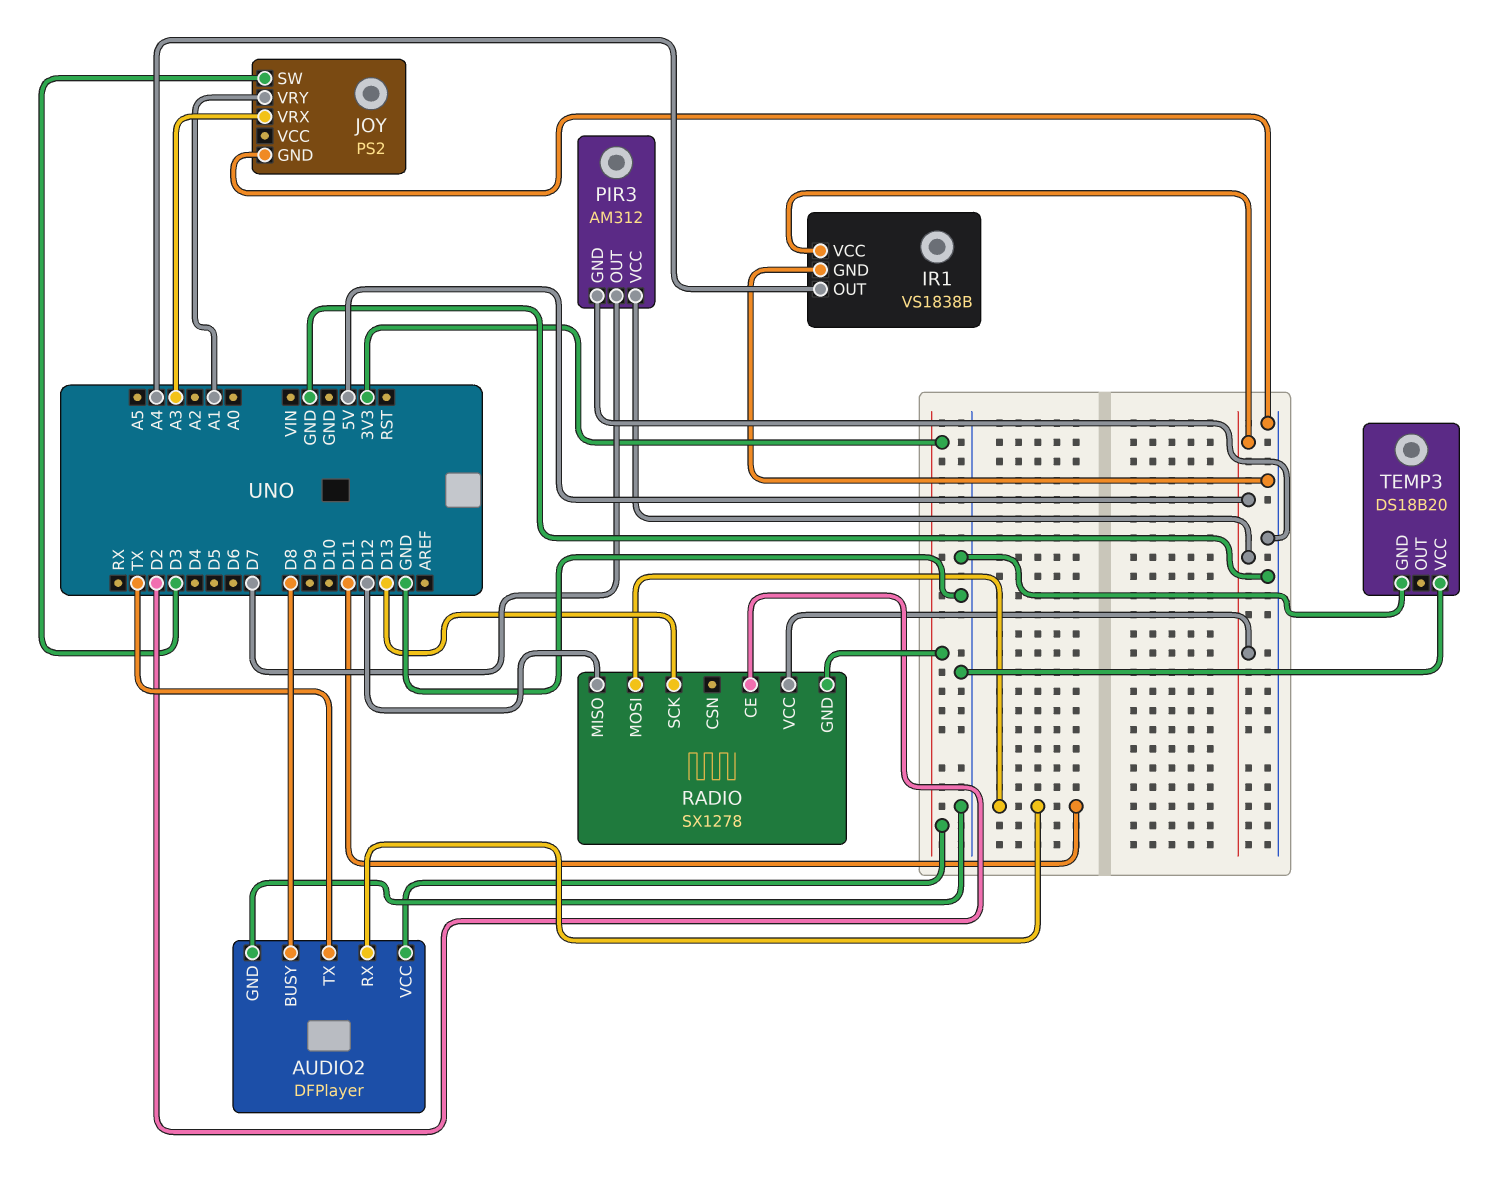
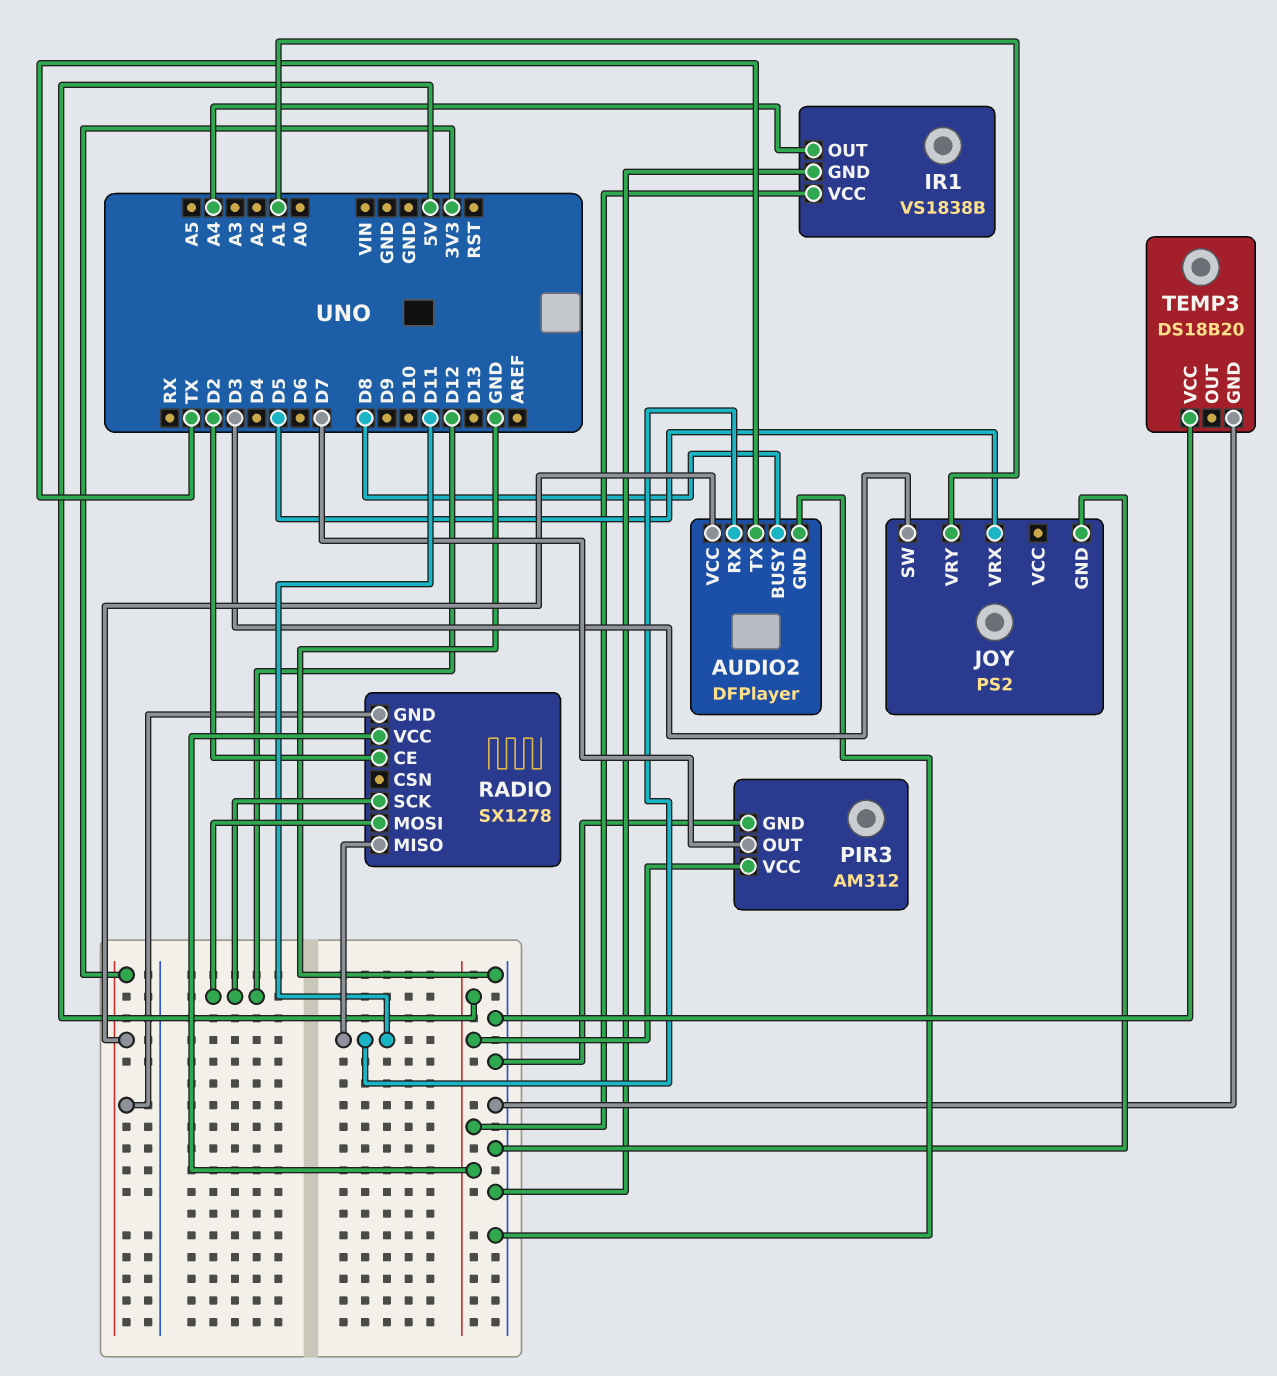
JOY pin VRX: A3 -> D5
RADIO pin MISO: D12 -> D11
RADIO pin MOSI: D11 -> D12
RADIO pin SCK: D13 -> D12

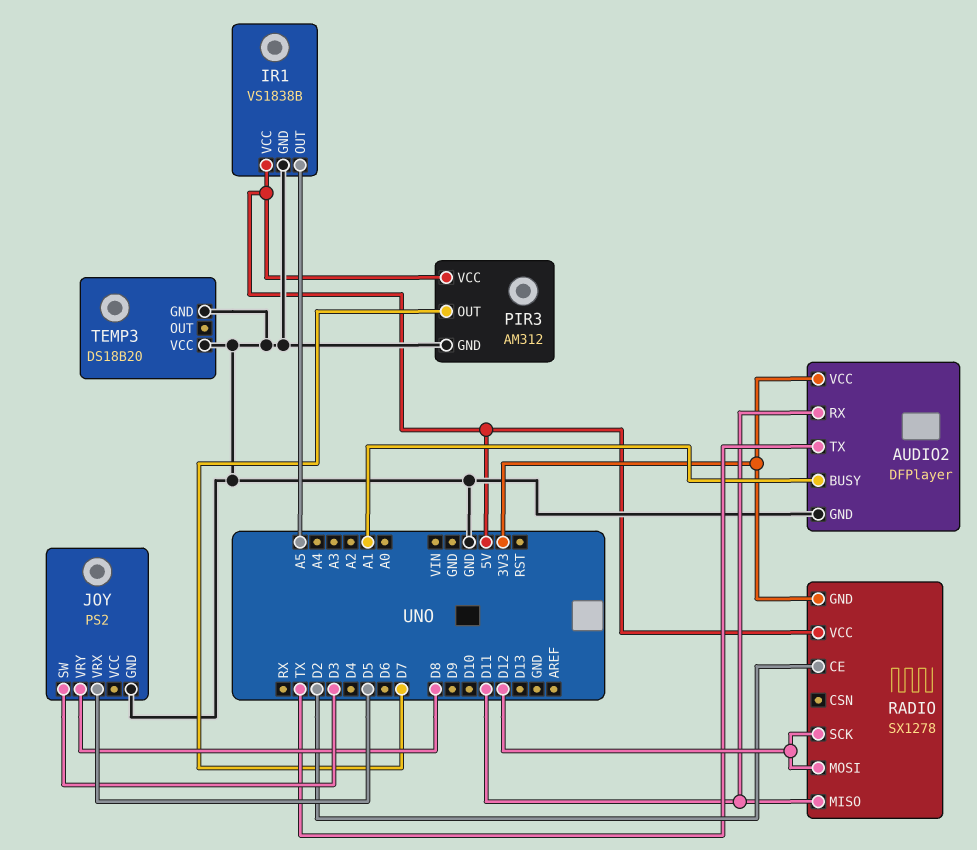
AUDIO2 pin BUSY: D8 -> A1
IR1 pin OUT: A4 -> A5
JOY pin VRY: A1 -> D8

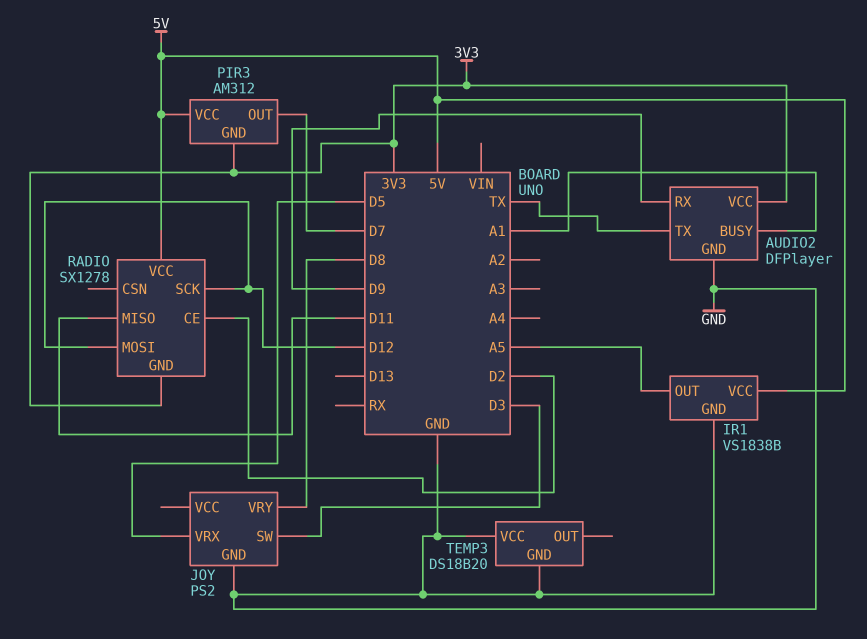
AUDIO2 pin RX: D11 -> D9
PIR3 pin GND: GND -> 3V3

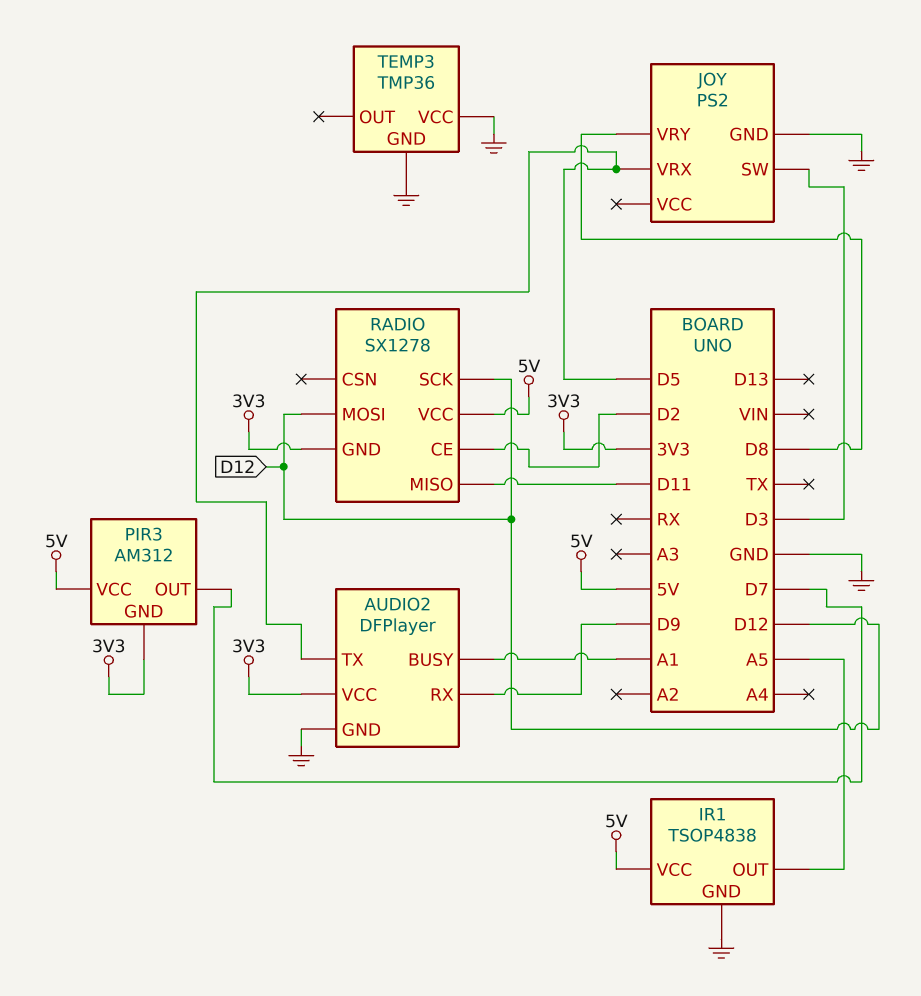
AUDIO2 pin TX: TX -> D5
IR1: VS1838B -> TSOP4838
TEMP3: DS18B20 -> TMP36

